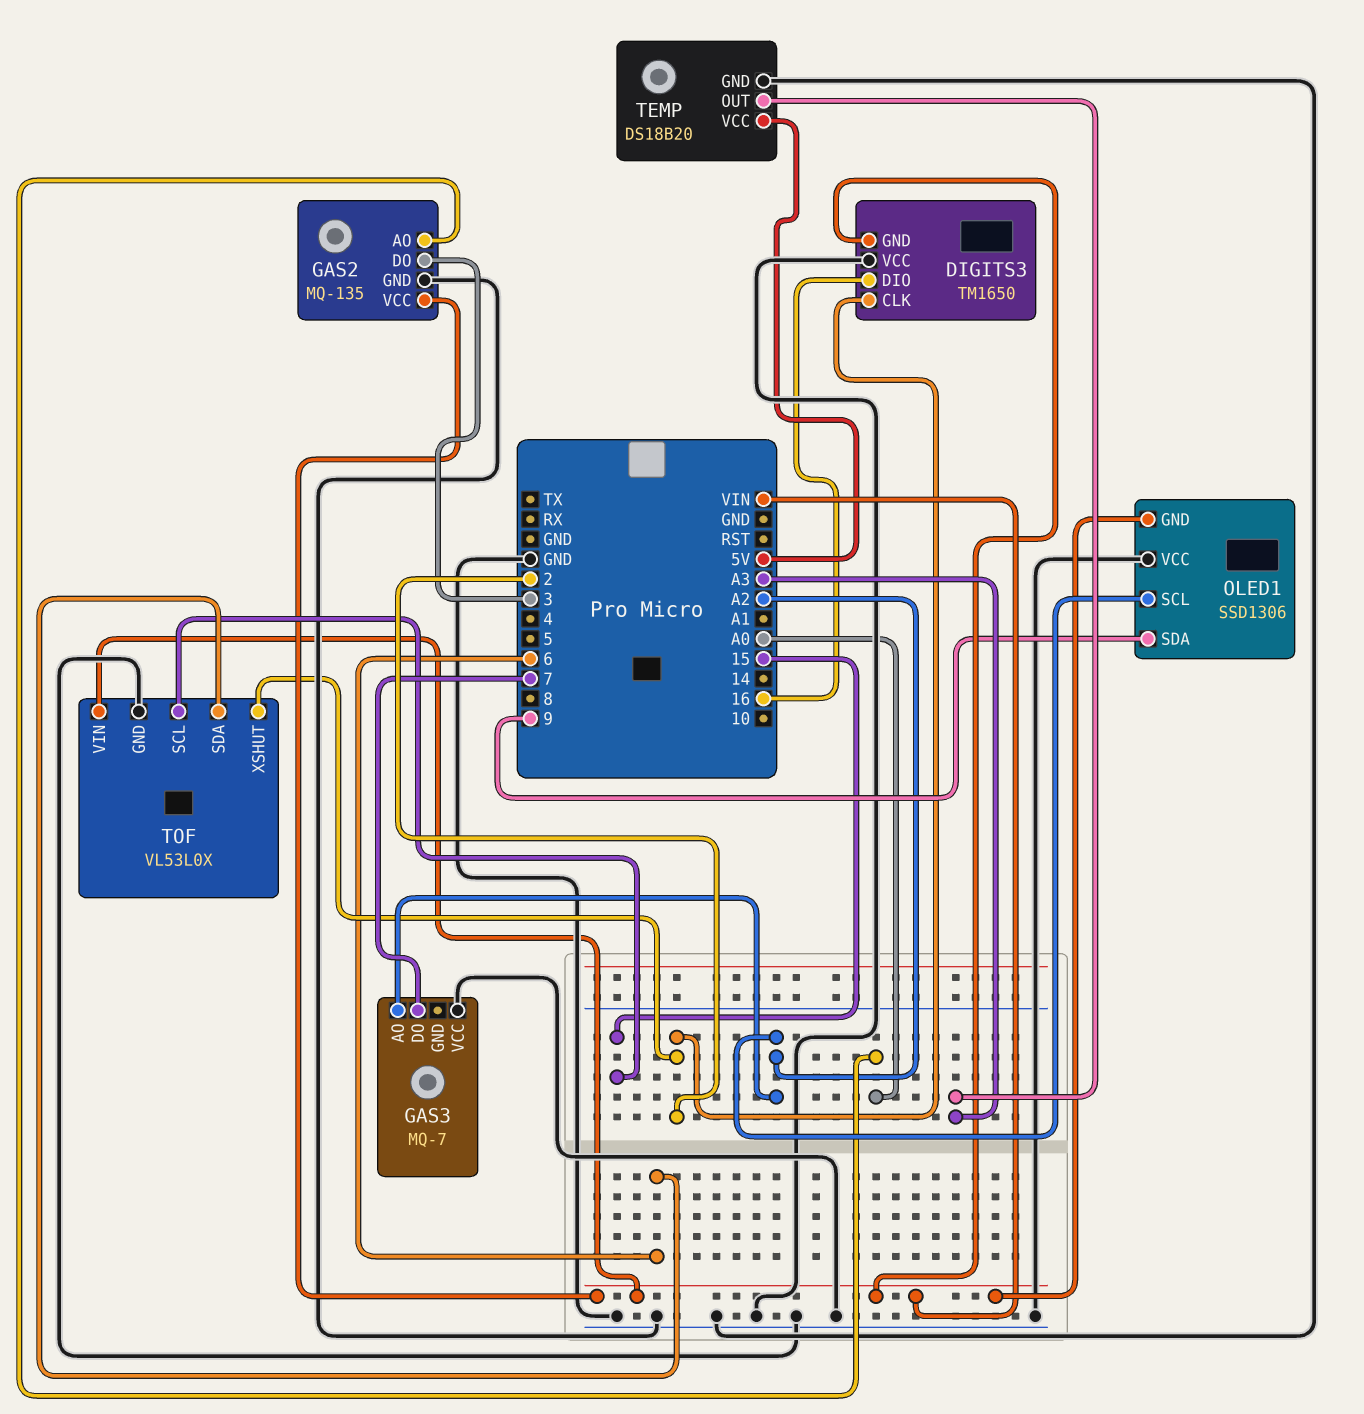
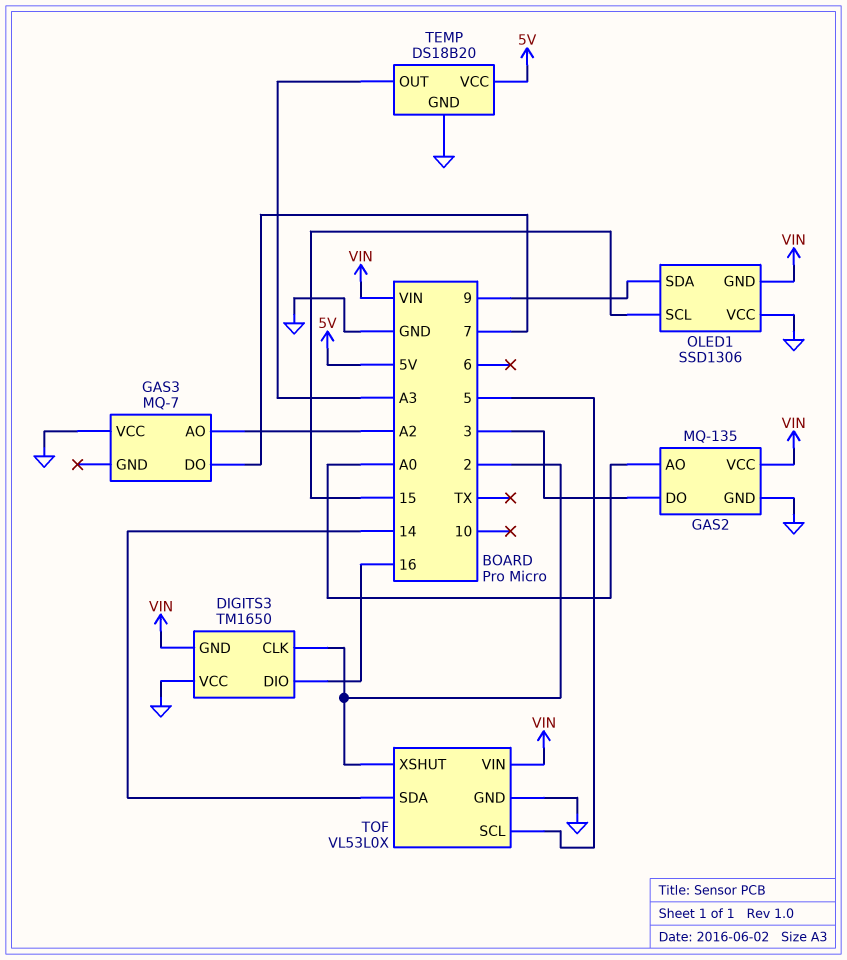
OLED1 pin SCL: A2 -> 15
TOF pin SCL: 15 -> 5
TOF pin SDA: 6 -> 14

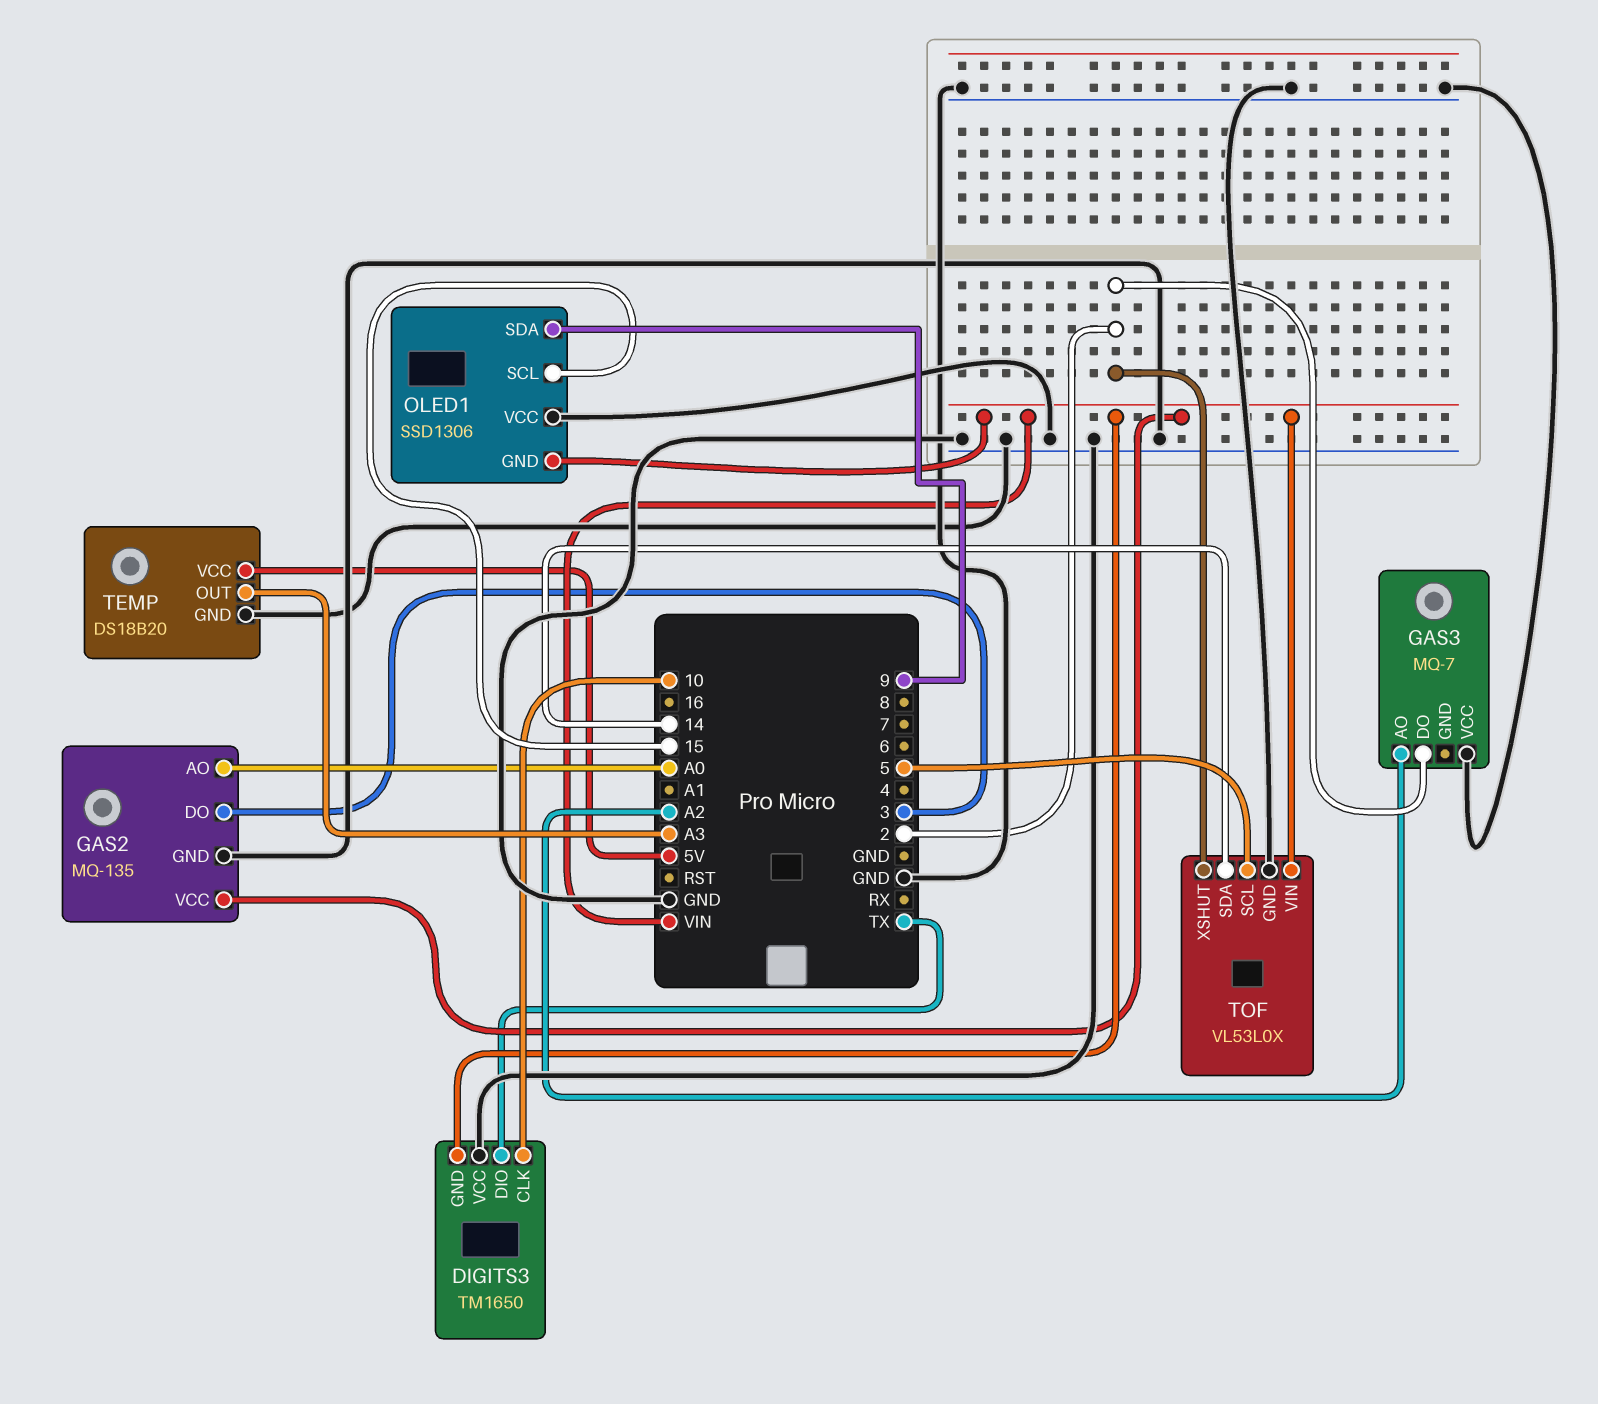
DIGITS3 pin CLK: 2 -> 10
DIGITS3 pin DIO: 16 -> TX
GAS3 pin DO: 7 -> 2

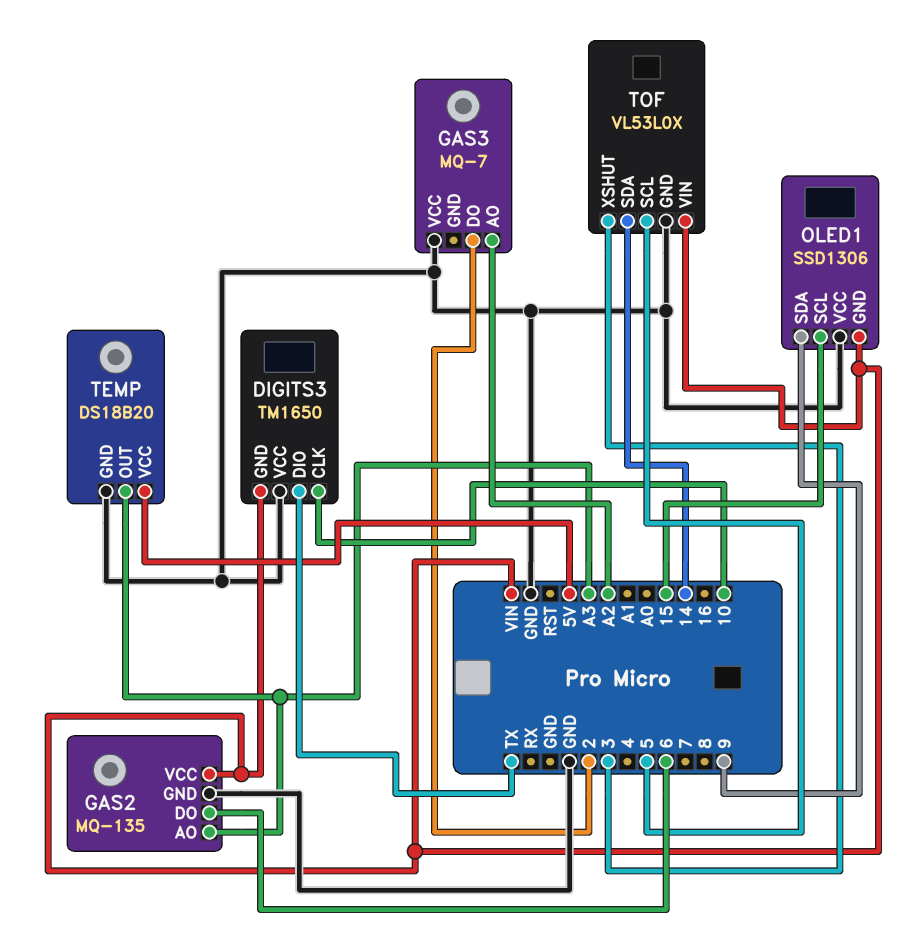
GAS2 pin AO: A0 -> A3
GAS2 pin DO: 3 -> 6
TOF pin XSHUT: 2 -> 3

